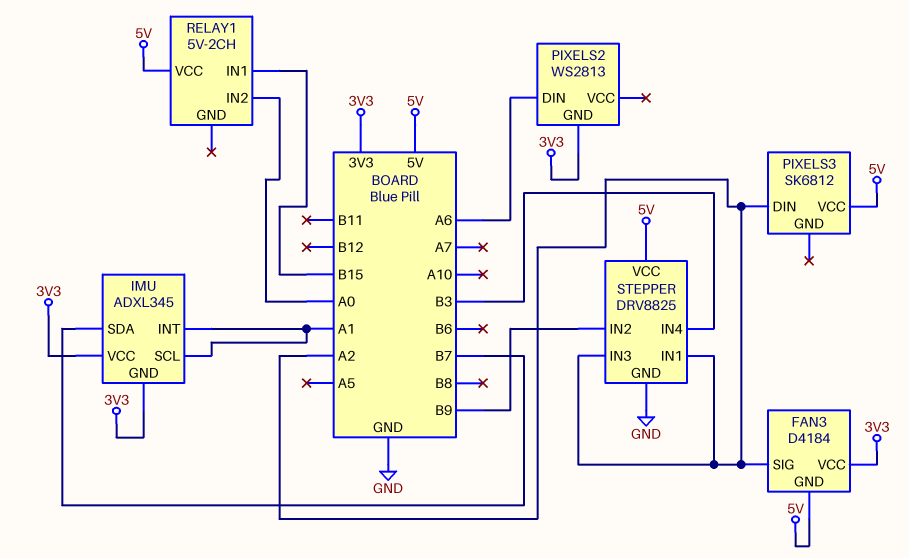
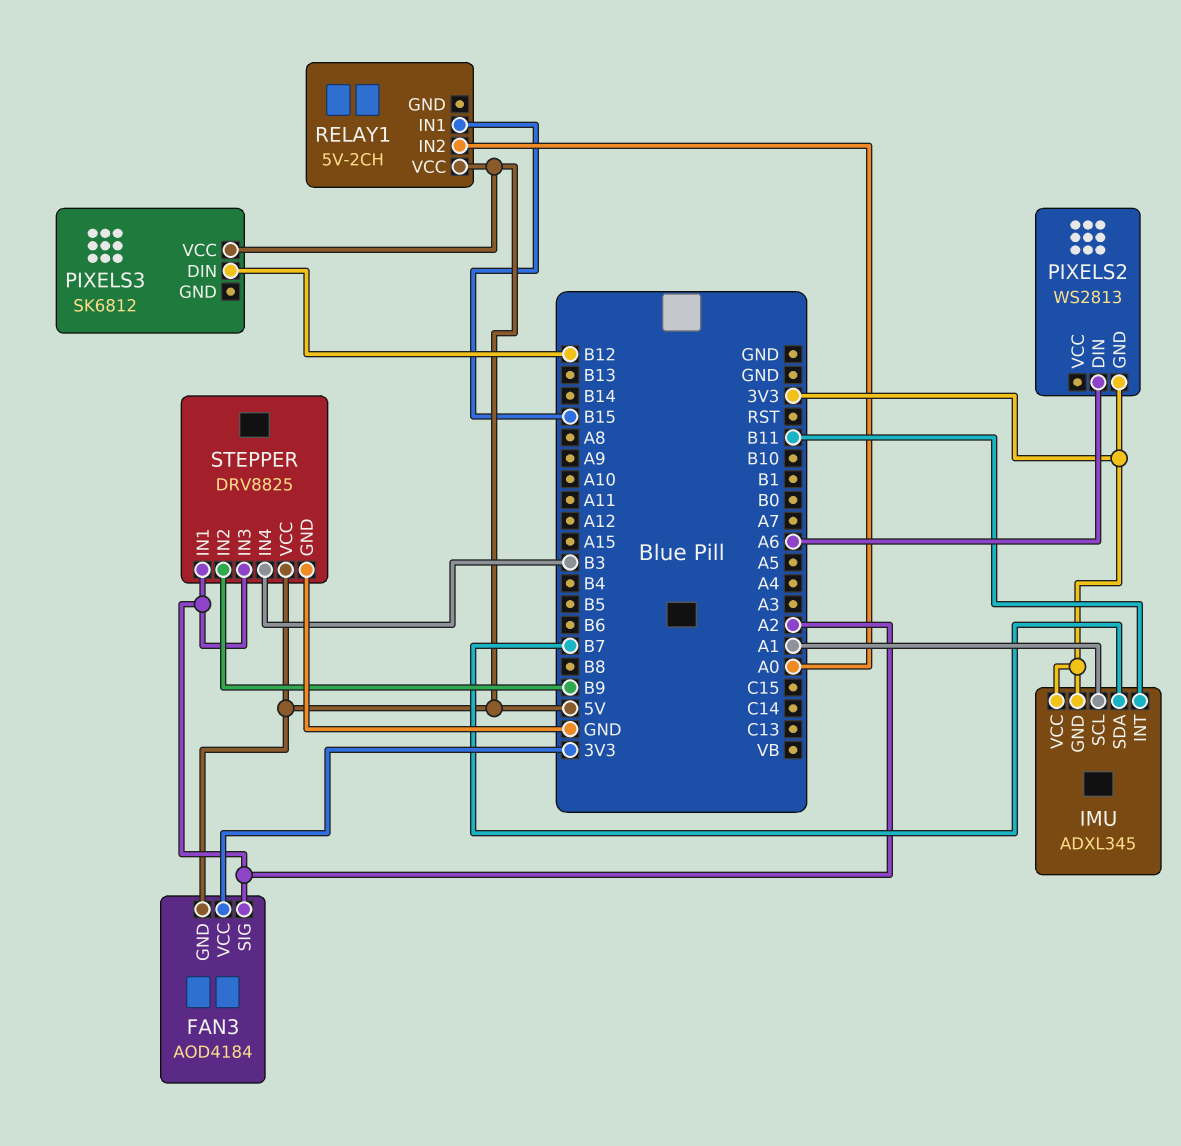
FAN3: D4184 -> AOD4184
IMU pin INT: A1 -> B11
PIXELS3 pin DIN: A2 -> B12

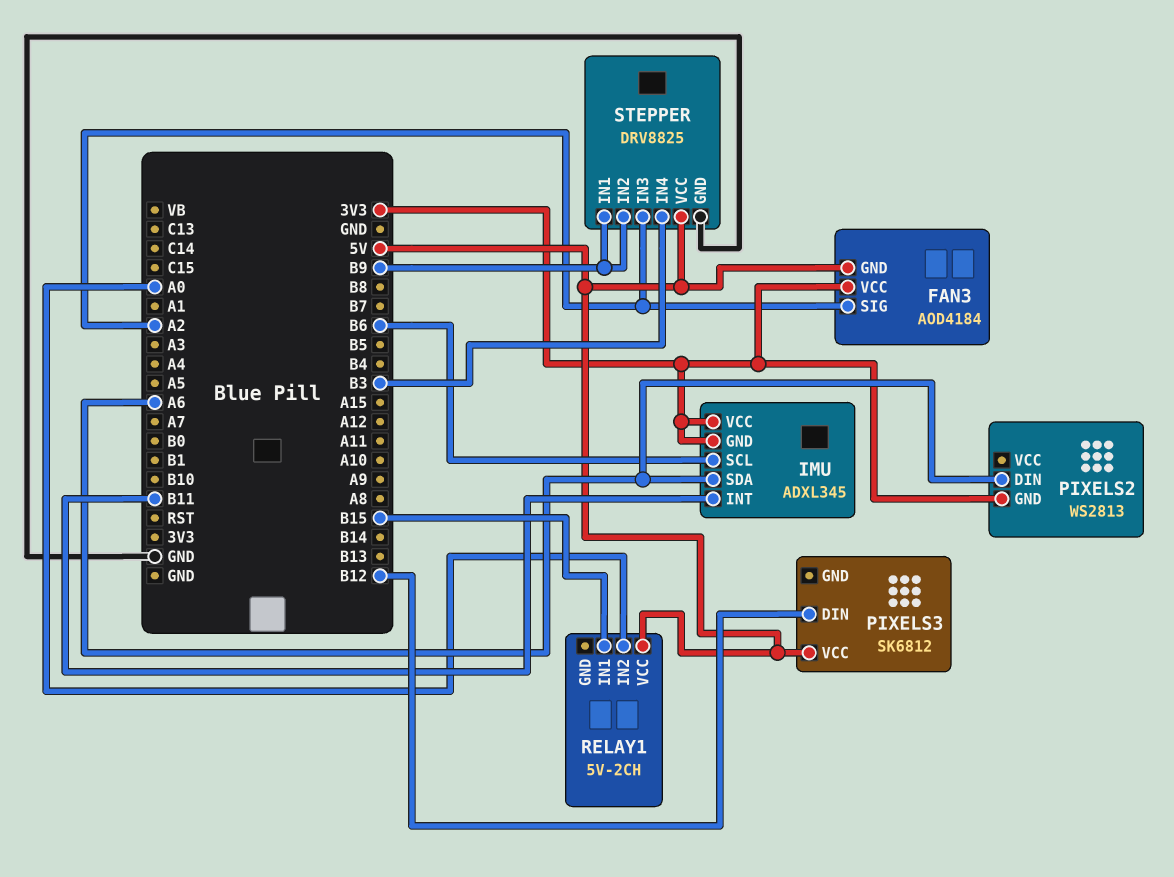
IMU pin SCL: A1 -> B6
IMU pin SDA: B7 -> A6
STEPPER pin IN1: A2 -> B9

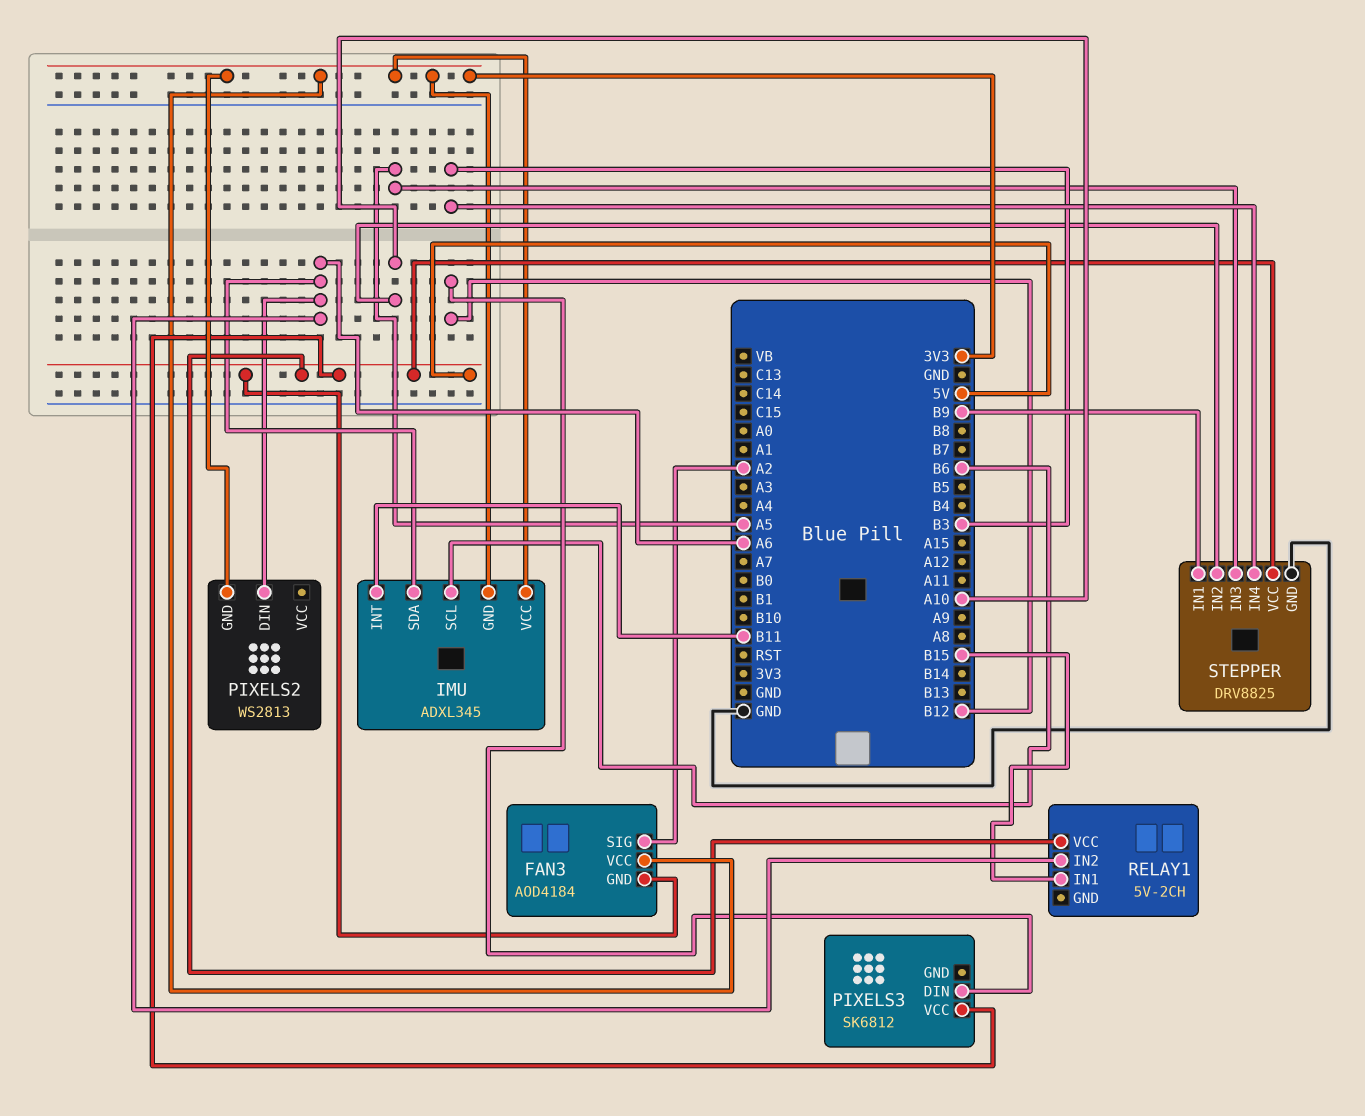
RELAY1 pin IN2: A0 -> A6
STEPPER pin IN2: B9 -> A10
STEPPER pin IN3: A2 -> A5

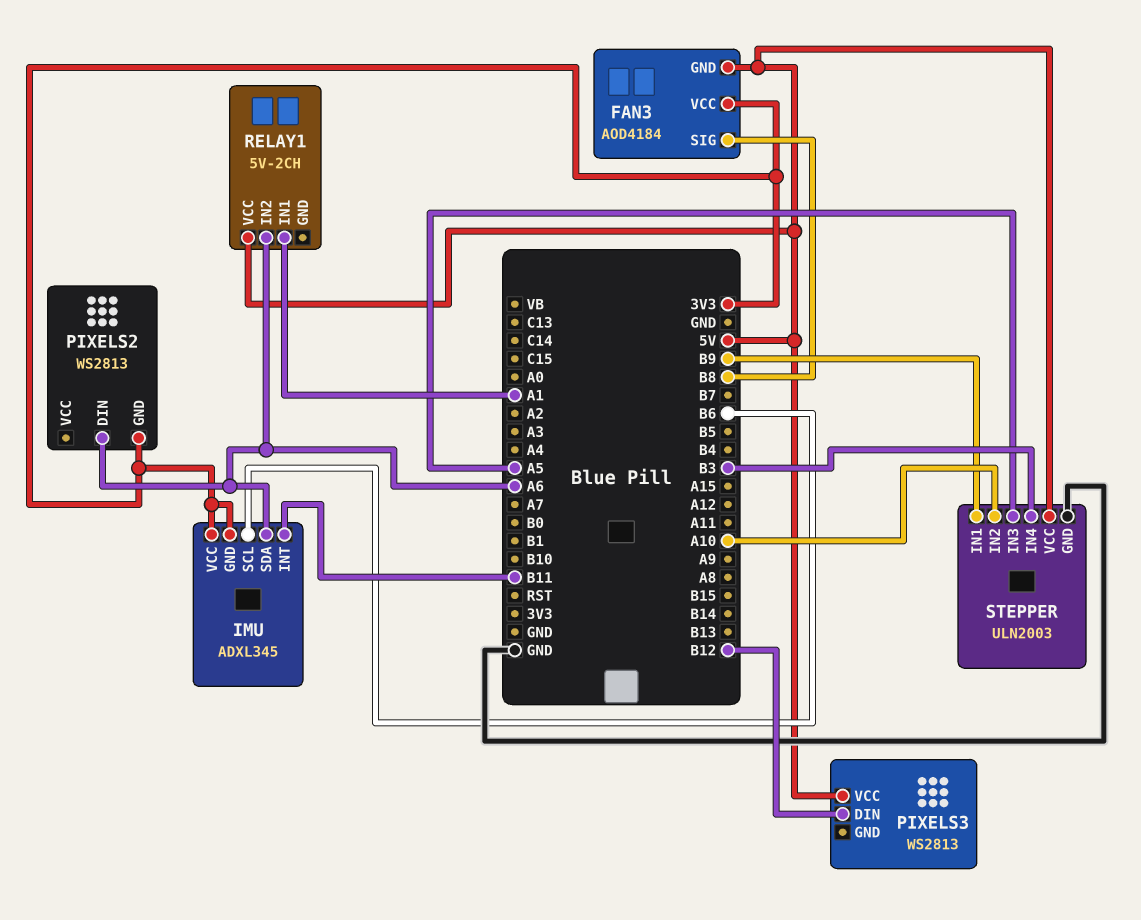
FAN3 pin SIG: A2 -> B8
PIXELS3: SK6812 -> WS2813
RELAY1 pin IN1: B15 -> A1
STEPPER: DRV8825 -> ULN2003

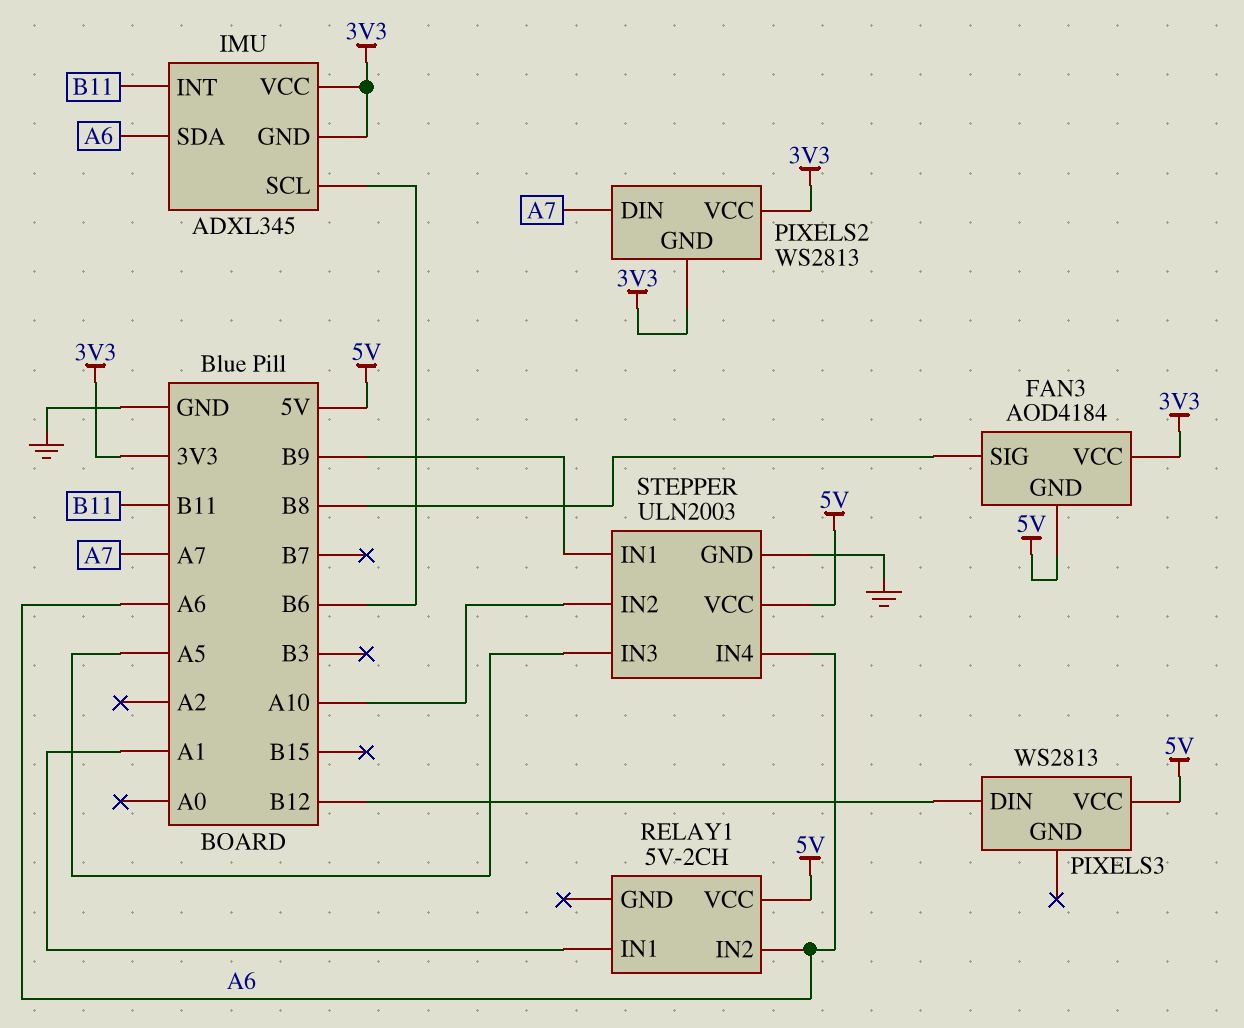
PIXELS2 pin DIN: A6 -> A7
PIXELS2 pin VCC: none -> 3V3
STEPPER pin IN4: B3 -> A6

